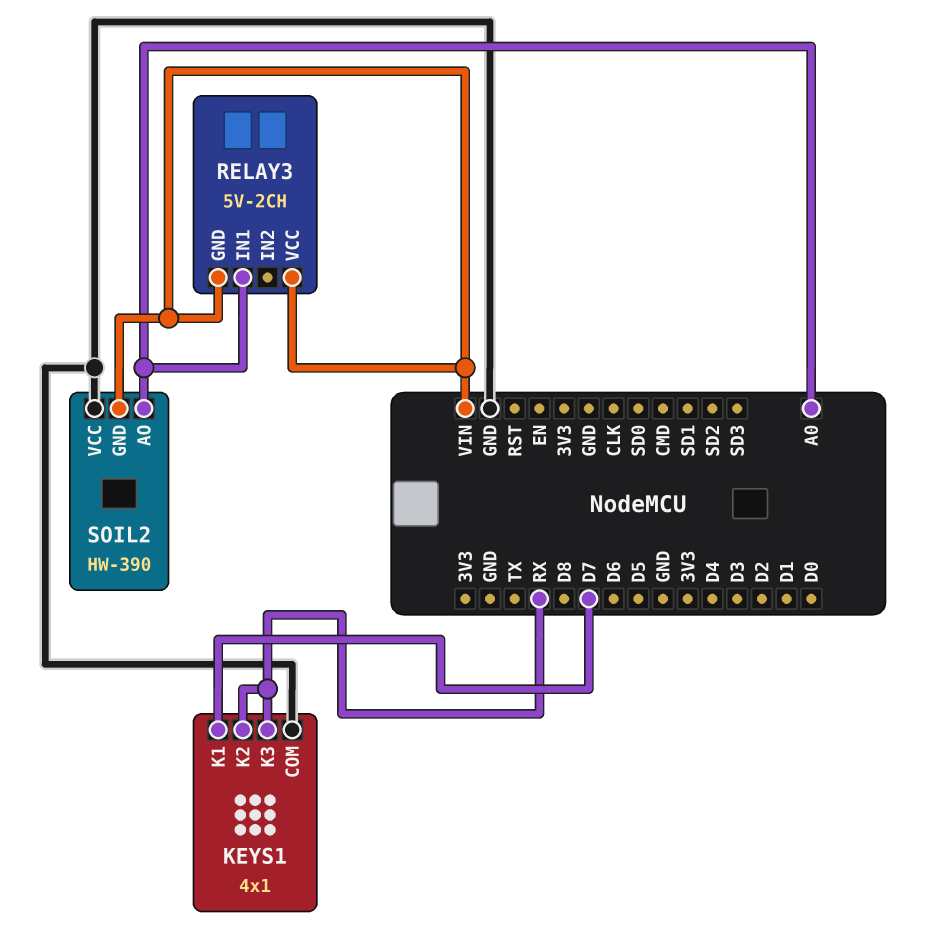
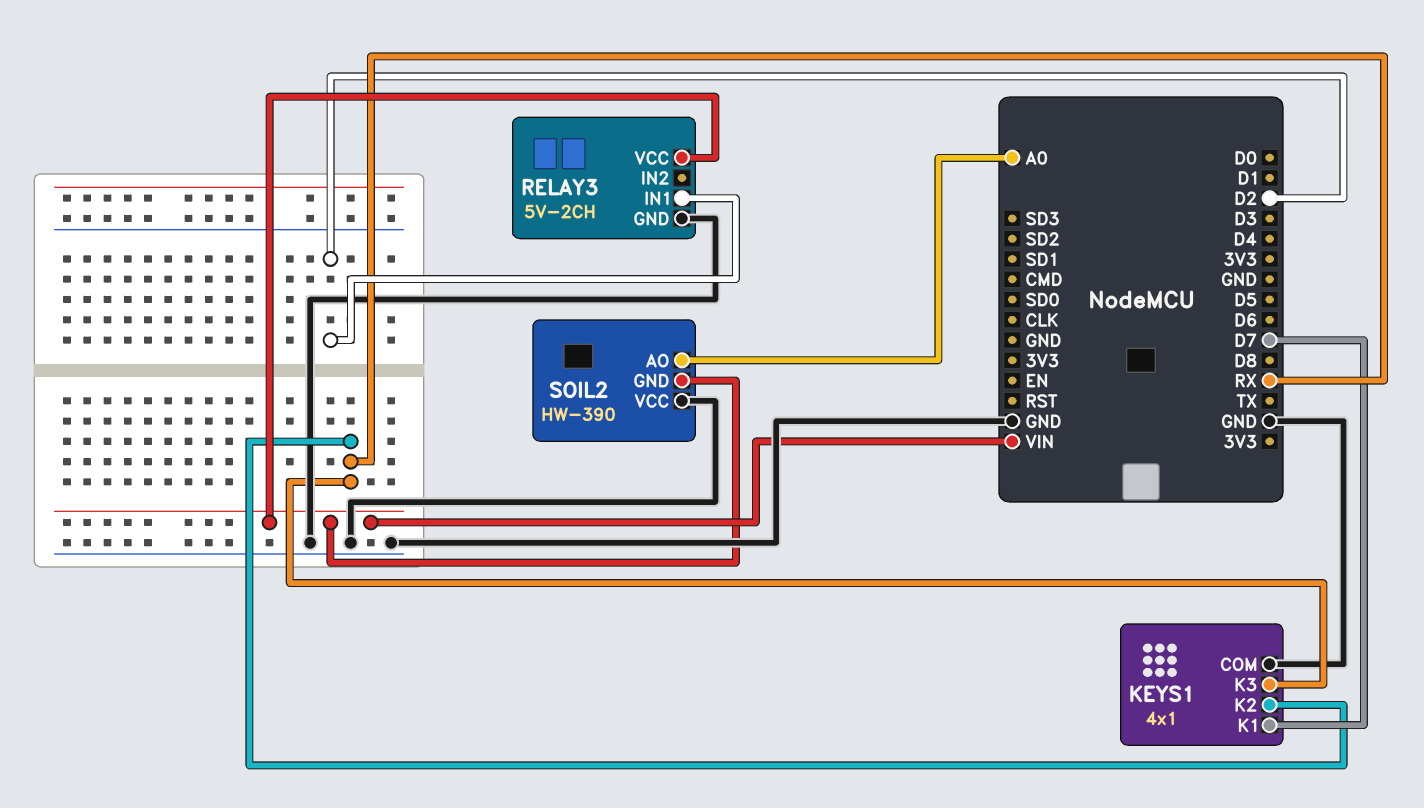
RELAY3 pin GND: VIN -> GND
RELAY3 pin IN1: A0 -> D2

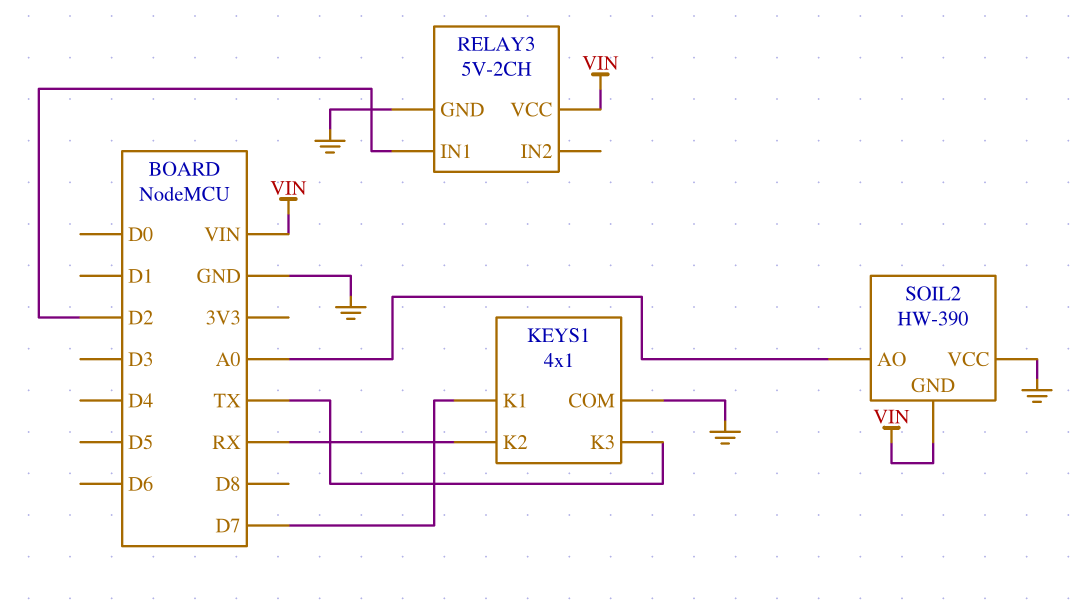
KEYS1 pin K3: RX -> TX

